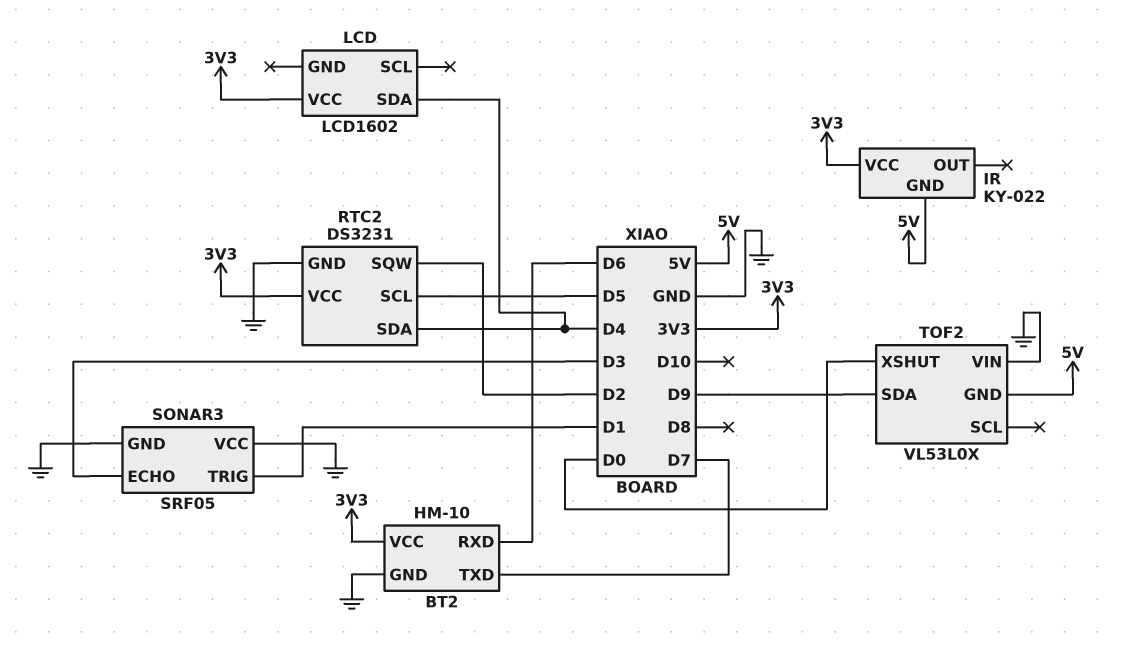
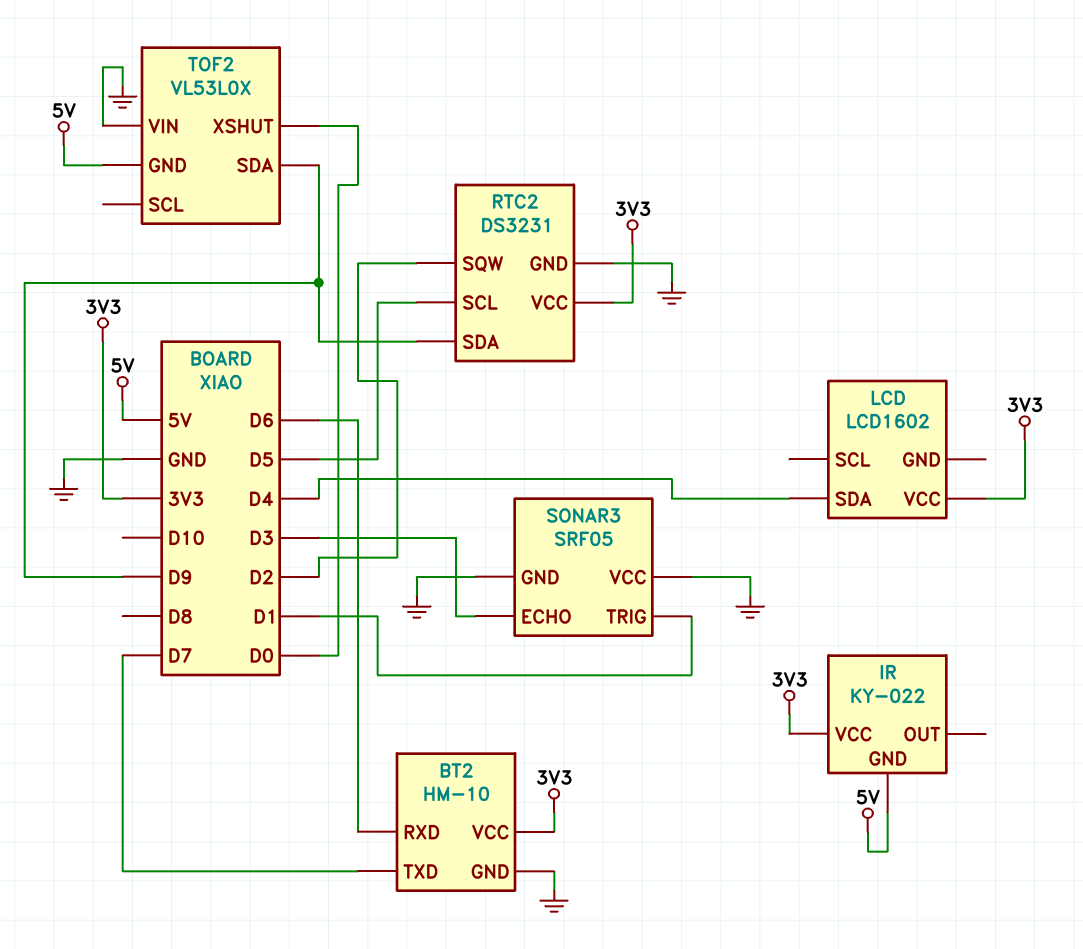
RTC2 pin SDA: D4 -> D9

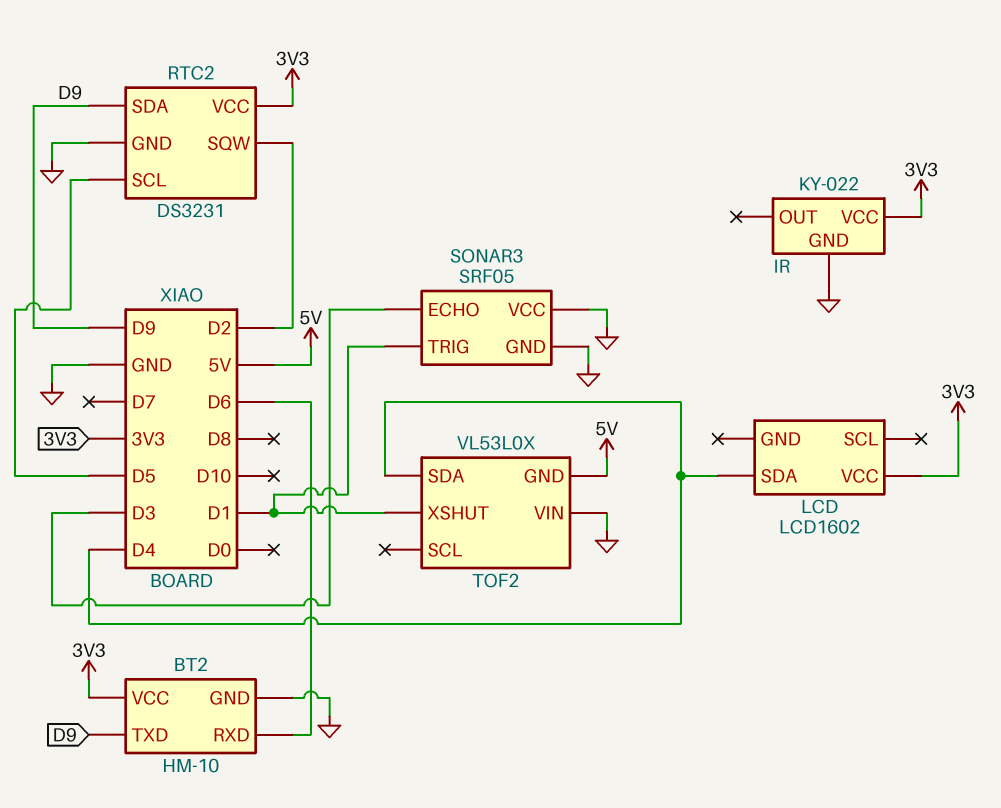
BT2 pin TXD: D7 -> D9
IR pin GND: 5V -> GND
TOF2 pin SDA: D9 -> D4
TOF2 pin XSHUT: D0 -> D1

